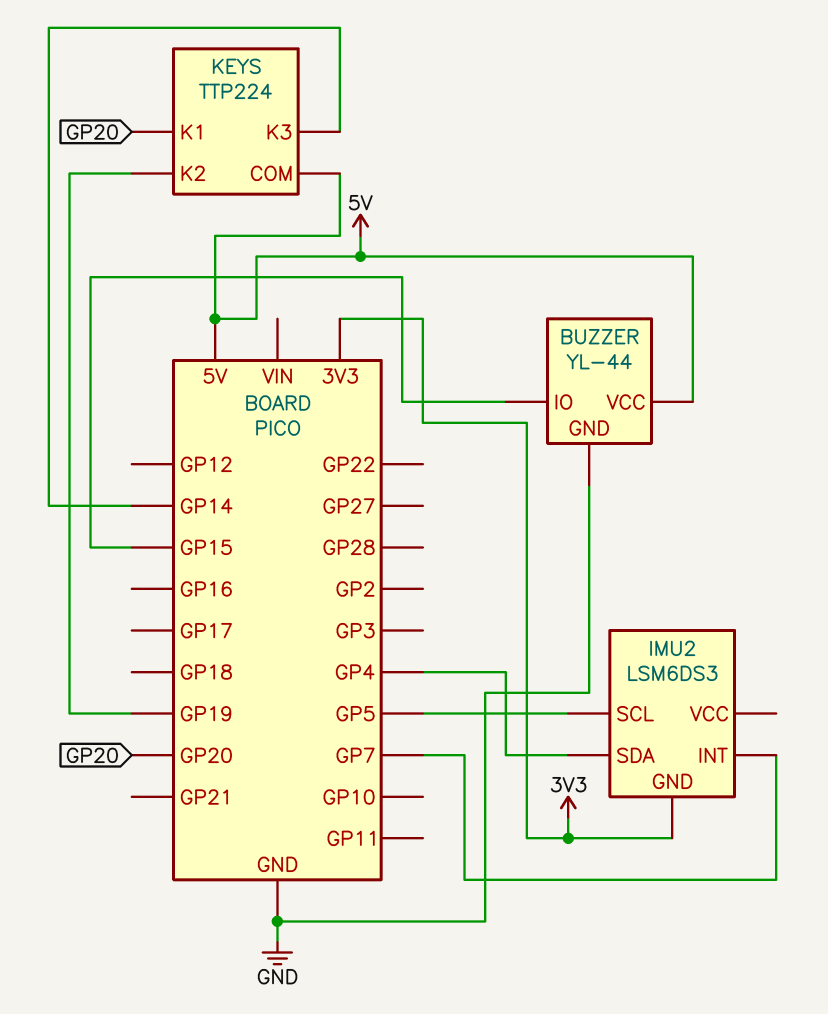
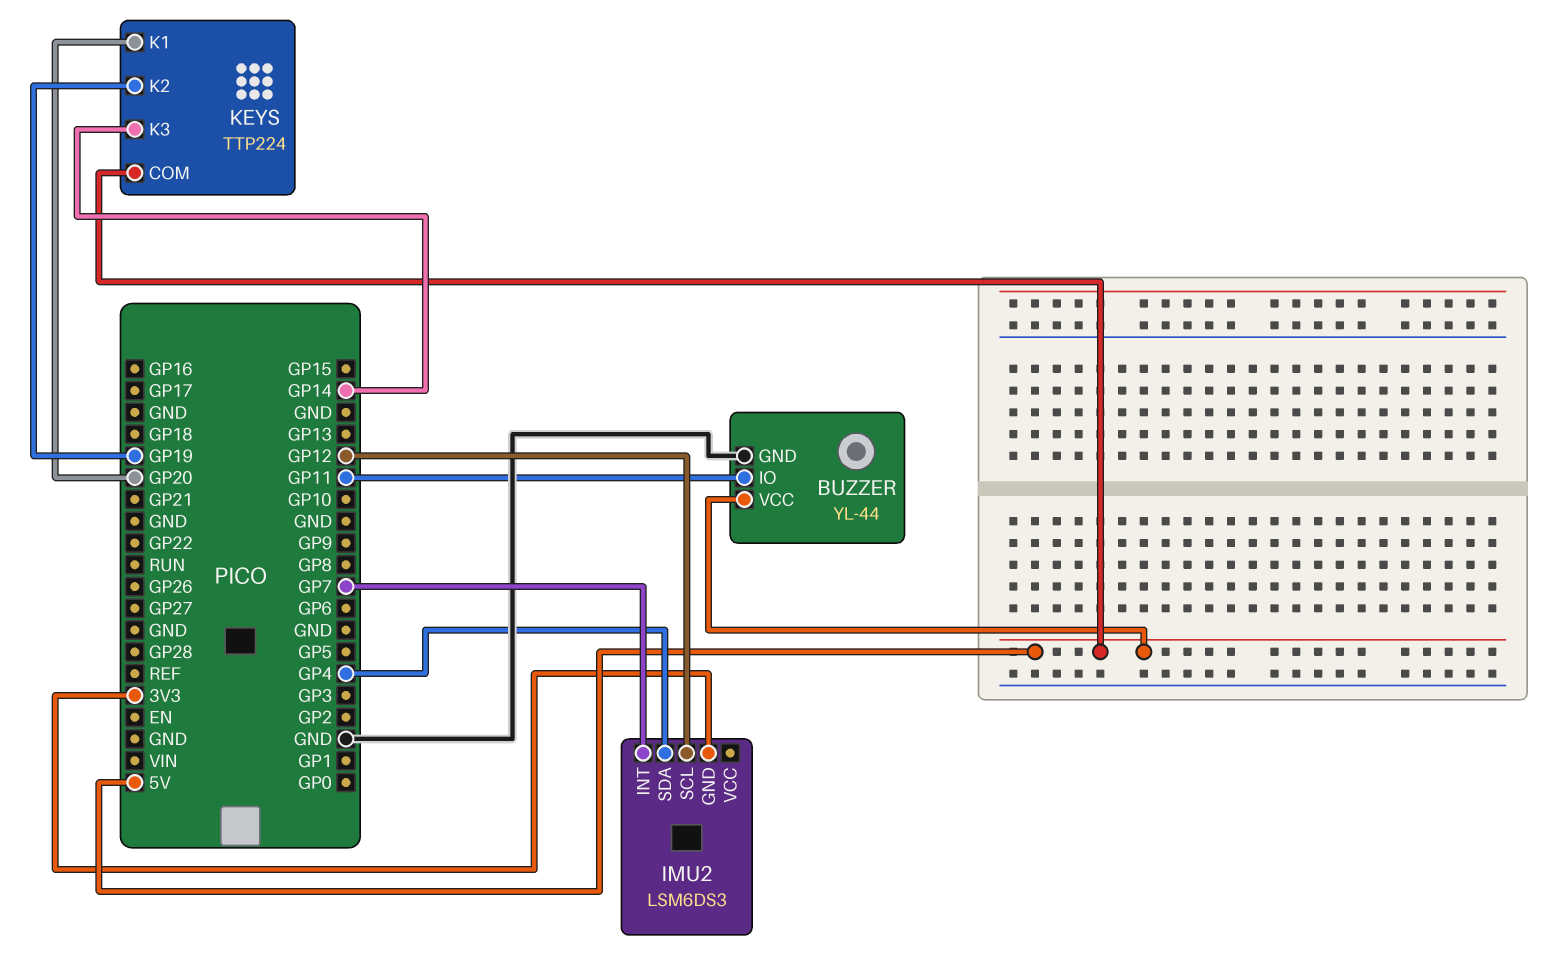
BUZZER pin IO: GP15 -> GP11
IMU2 pin SCL: GP5 -> GP12

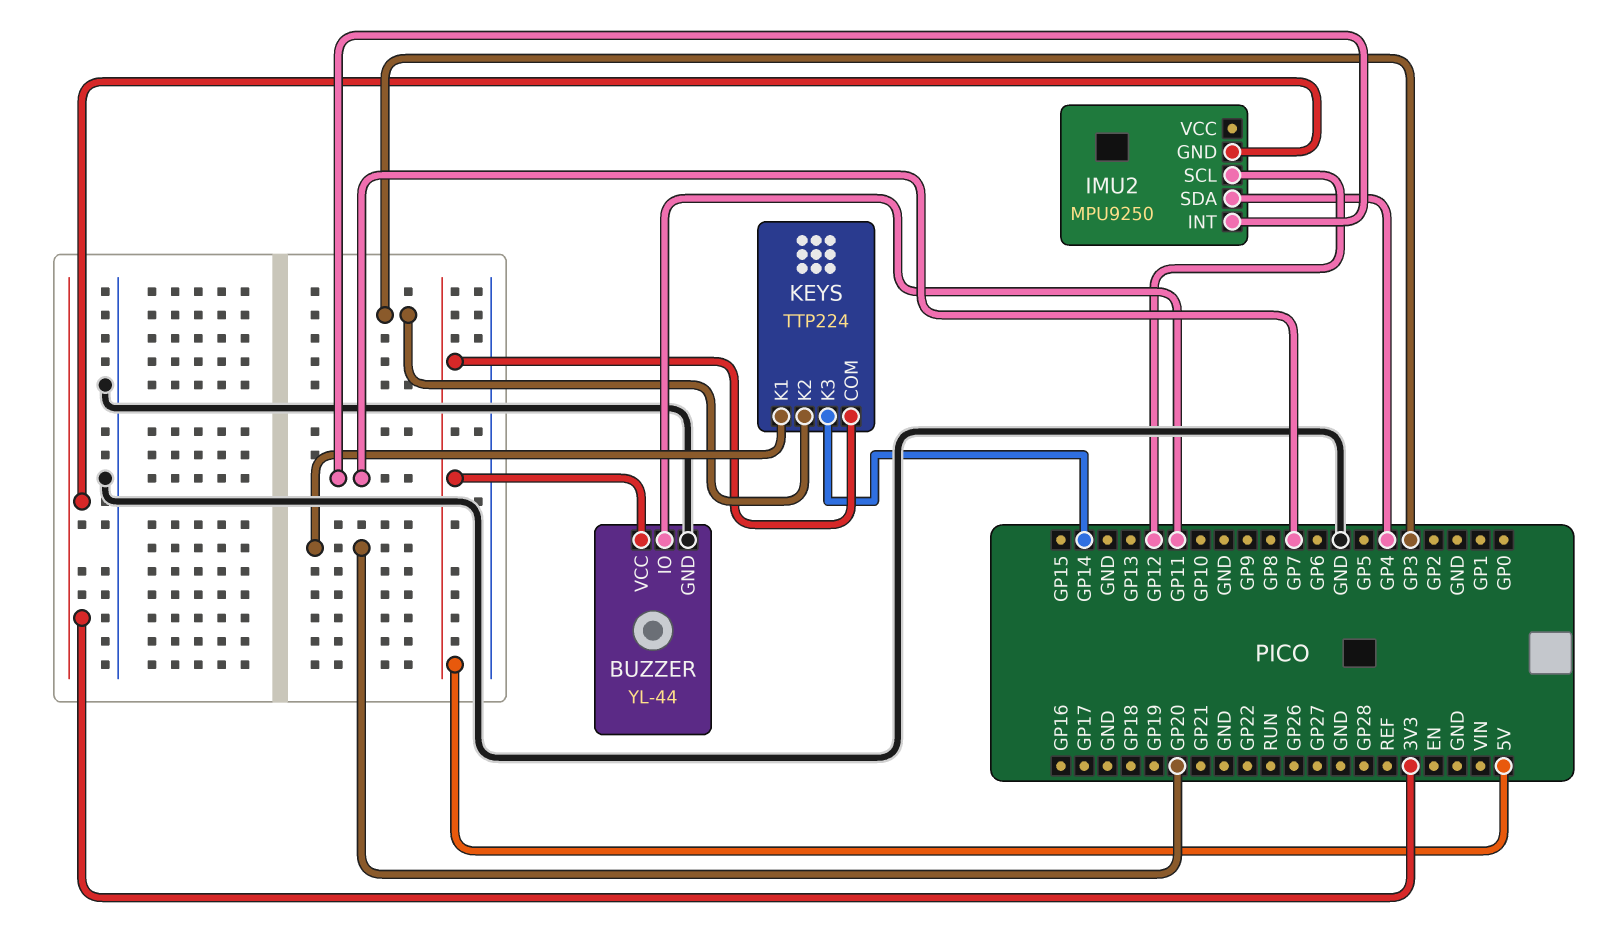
IMU2: LSM6DS3 -> MPU9250
KEYS pin K2: GP19 -> GP3

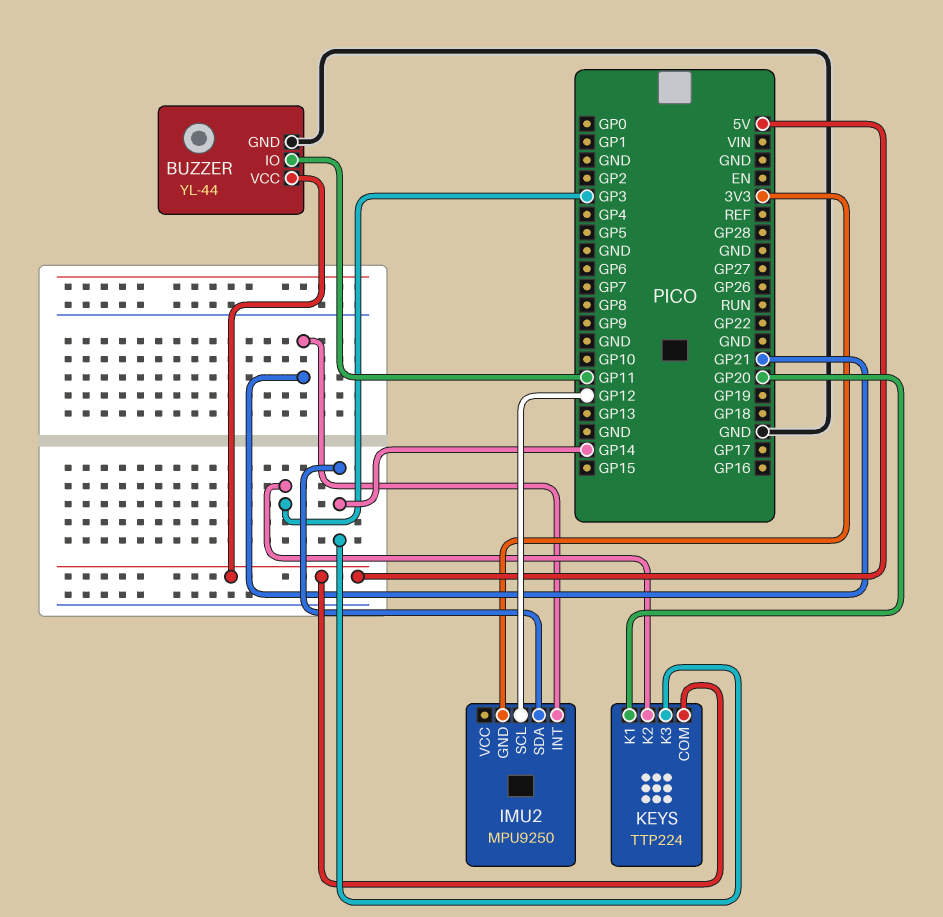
IMU2 pin INT: GP7 -> GP21
IMU2 pin SDA: GP4 -> GP14

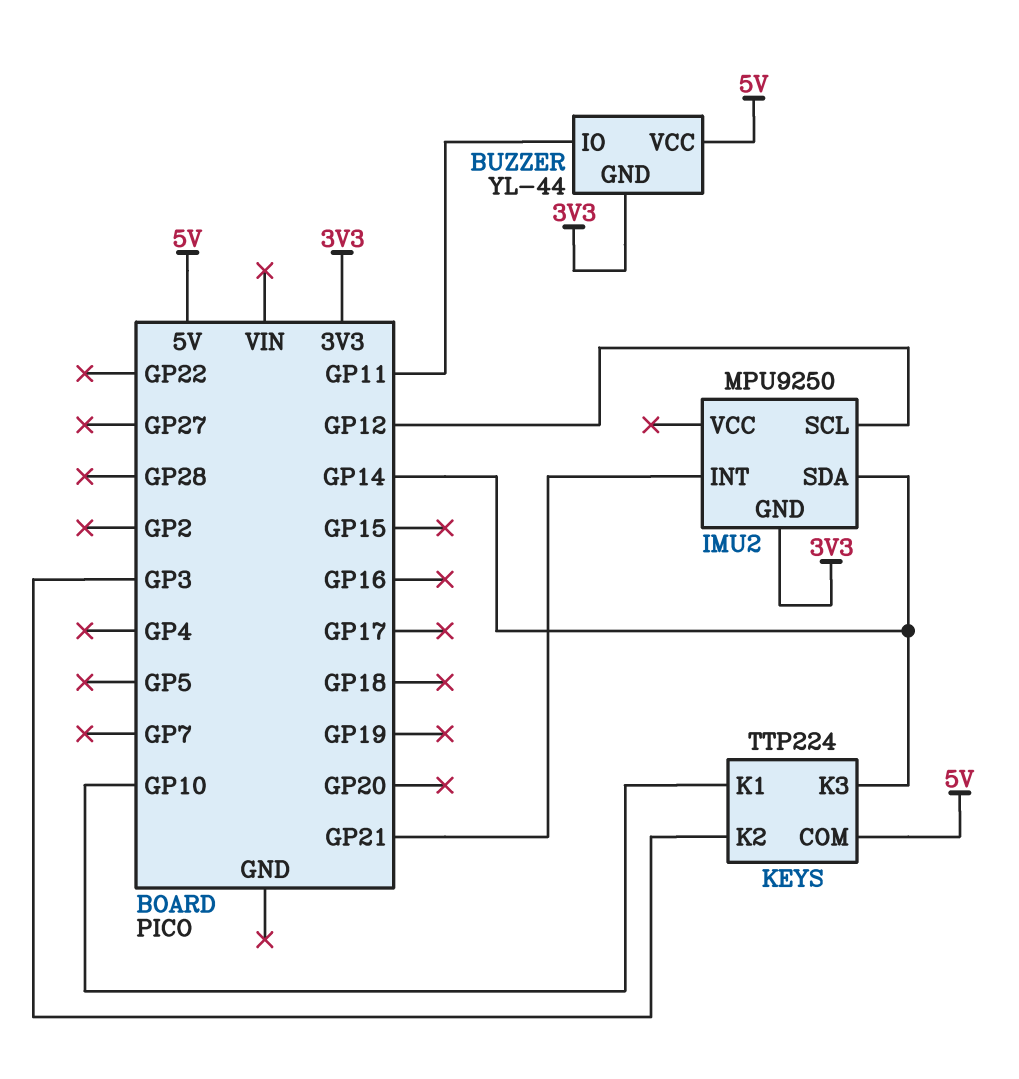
BUZZER pin GND: GND -> 3V3
KEYS pin K1: GP20 -> GP10

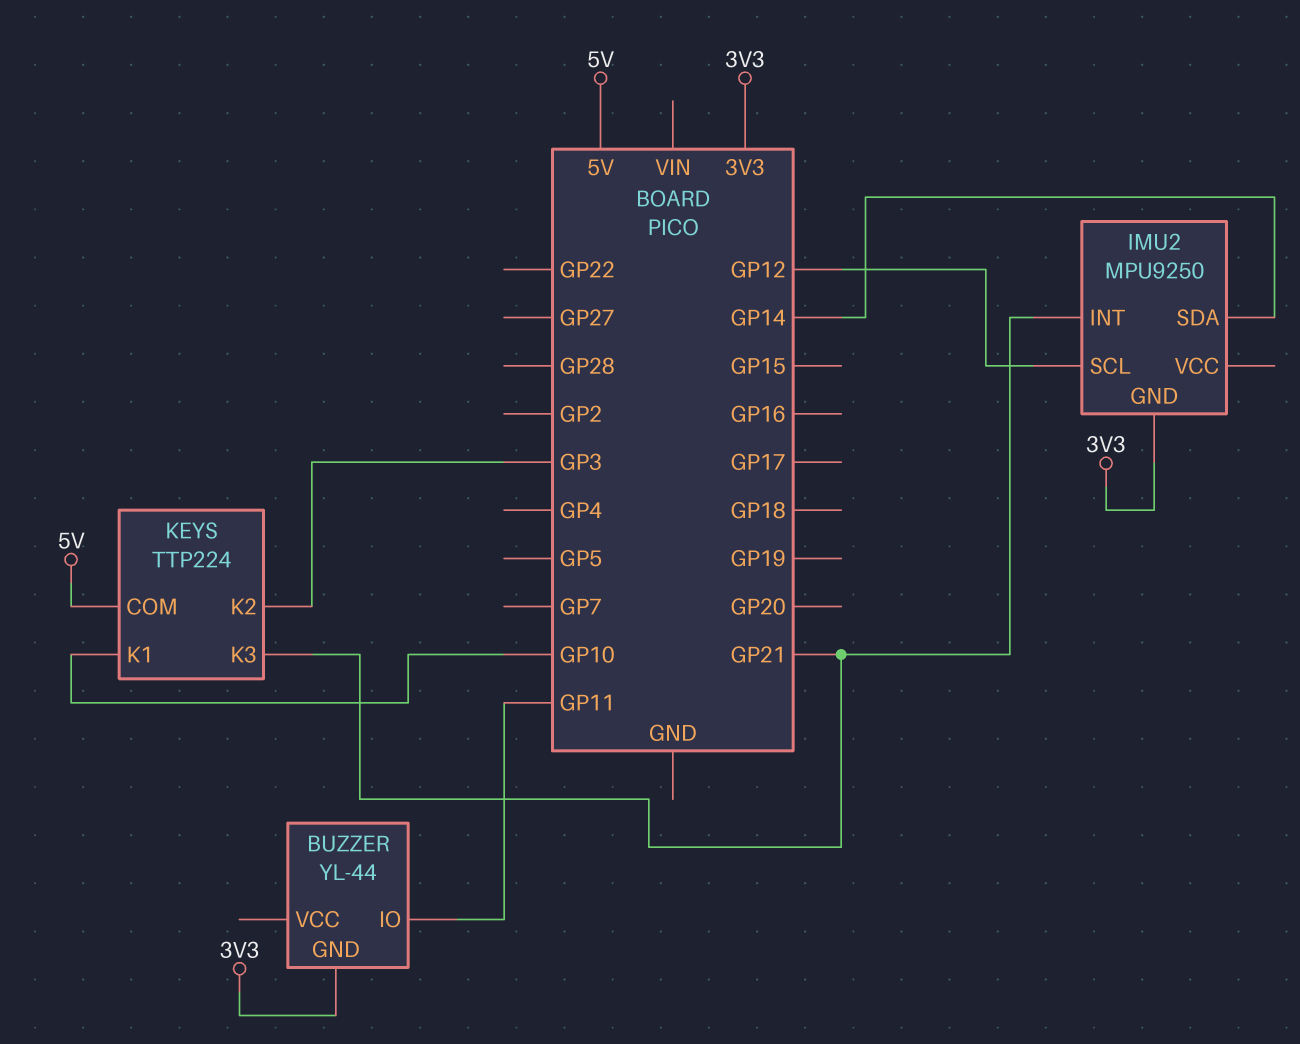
BUZZER pin VCC: 5V -> none
KEYS pin K3: GP14 -> GP21

